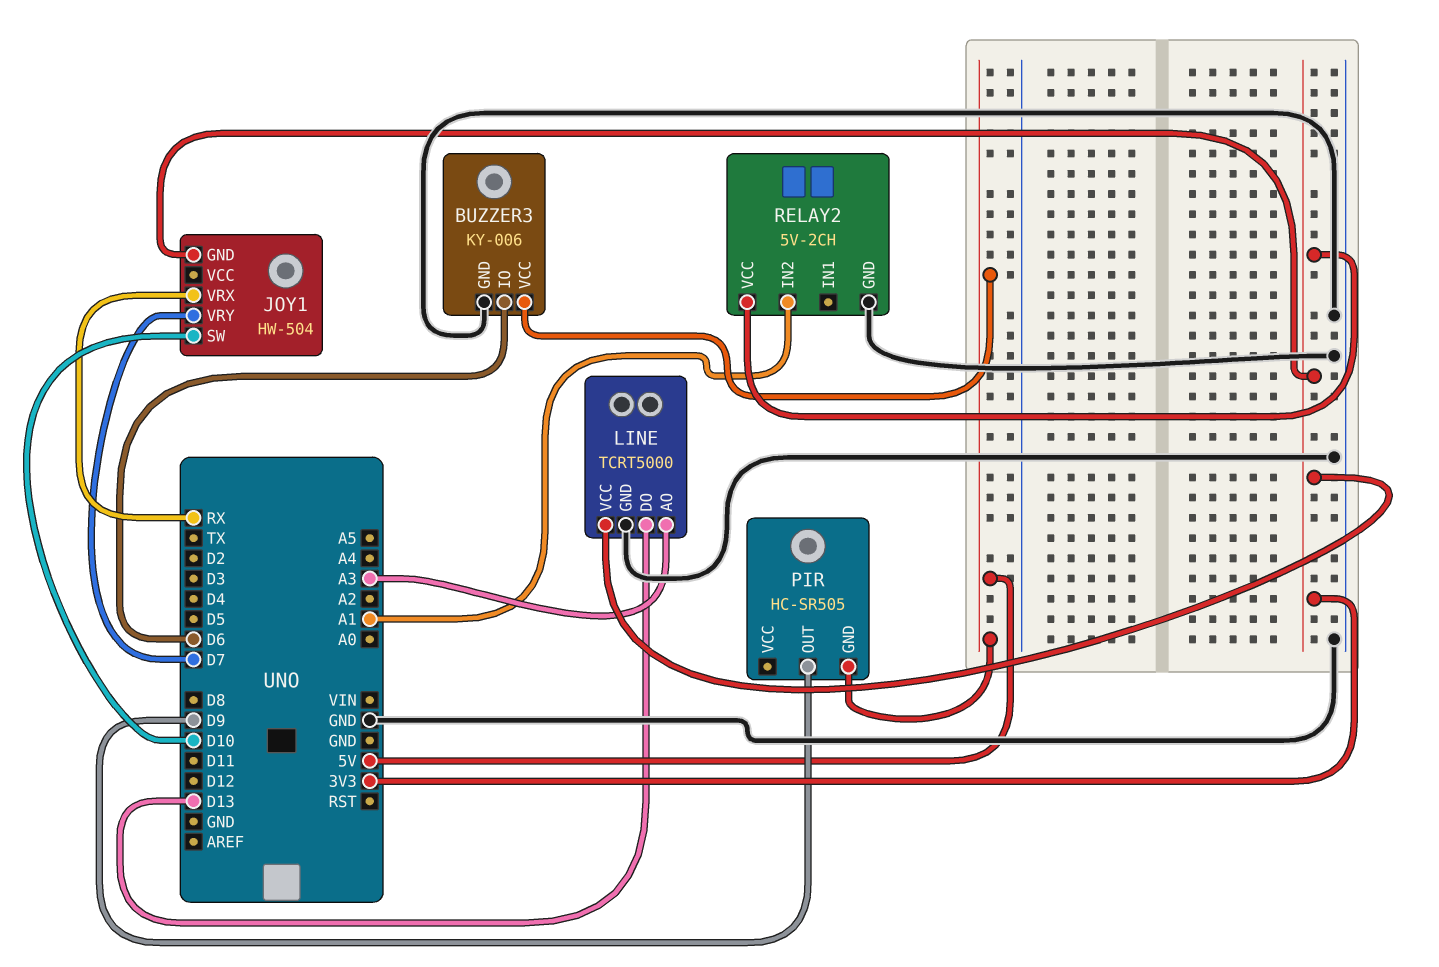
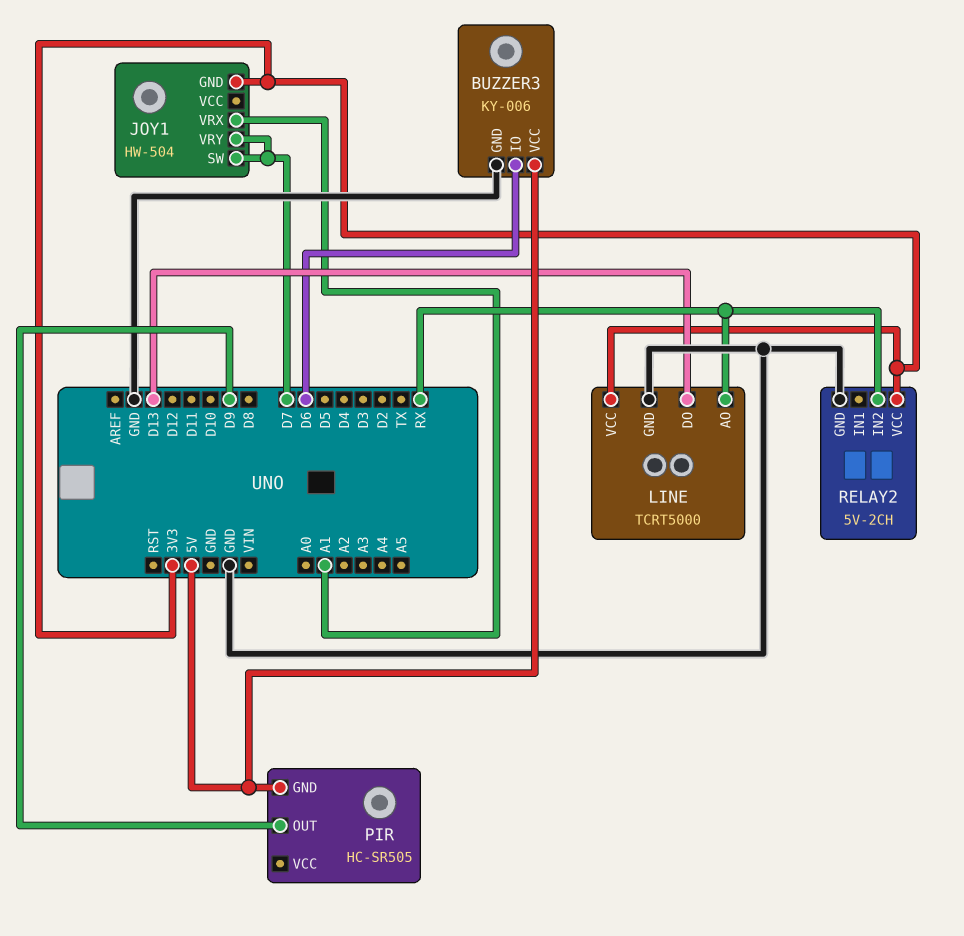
JOY1 pin SW: D10 -> D7
JOY1 pin VRX: RX -> A1
LINE pin AO: A3 -> RX
RELAY2 pin IN2: A1 -> RX

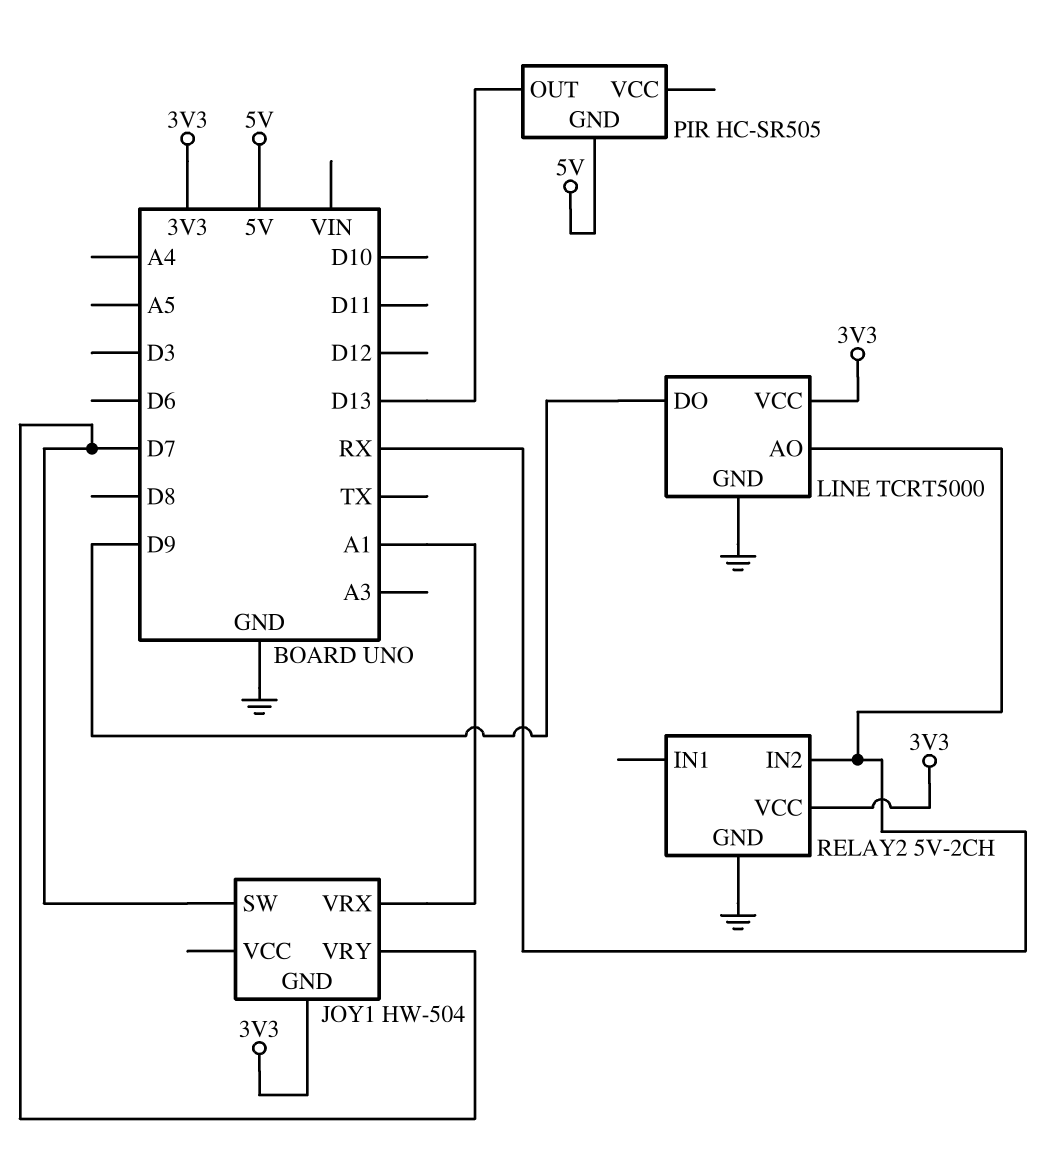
BUZZER3: KY-006 -> none
BUZZER3 pin GND: GND -> none
BUZZER3 pin IO: D6 -> none
BUZZER3 pin VCC: 5V -> none
LINE pin DO: D13 -> D9
PIR pin OUT: D9 -> D13

